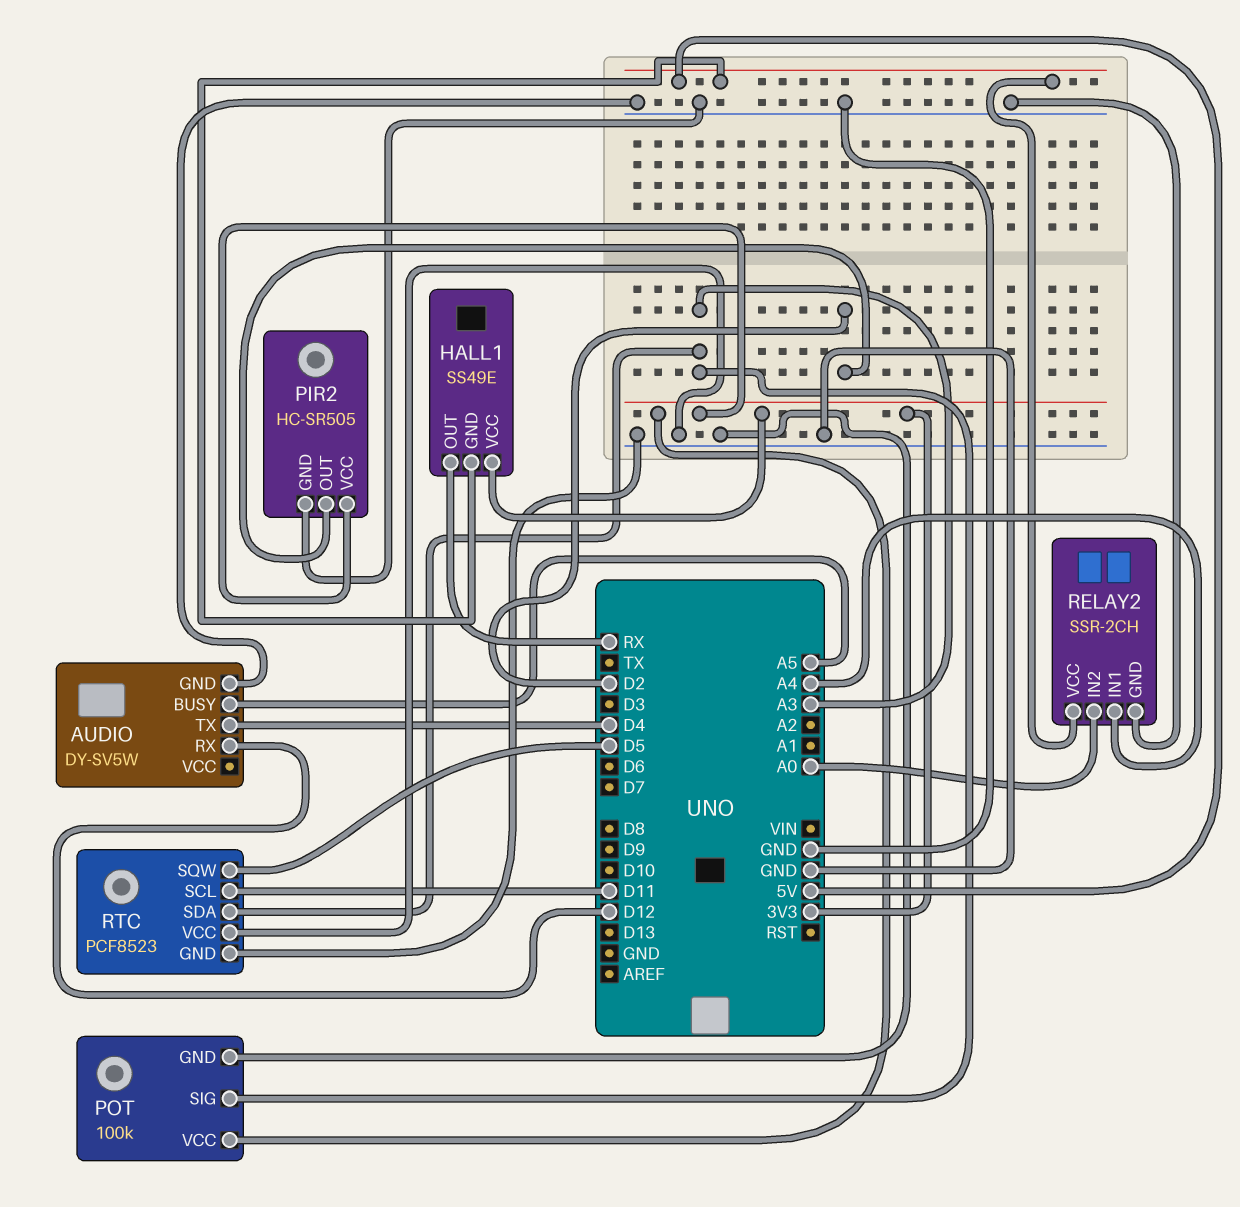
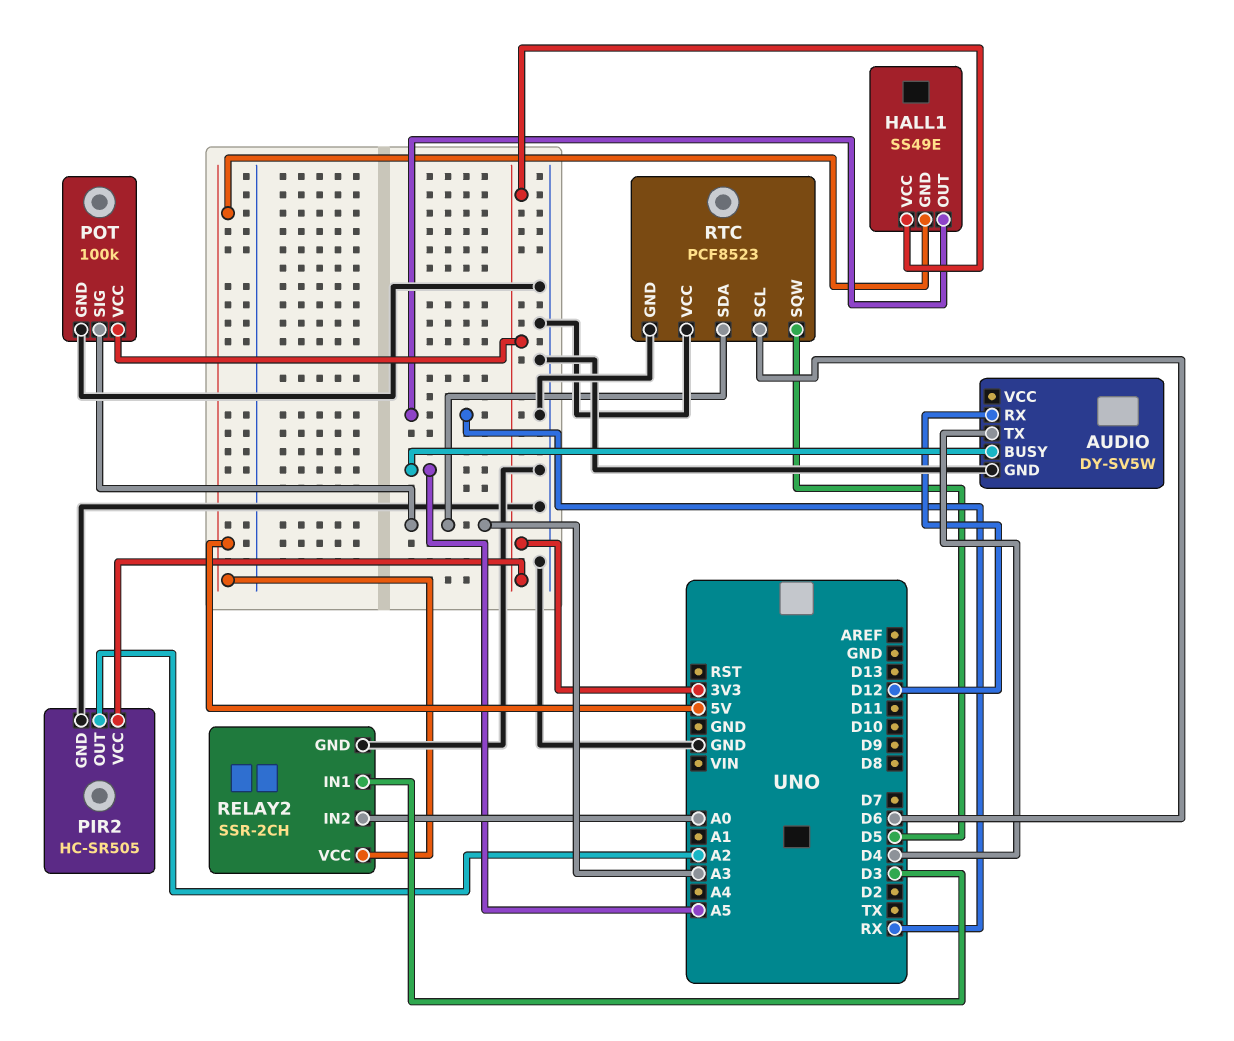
PIR2 pin OUT: D2 -> A2
RELAY2 pin IN1: A4 -> D3
RTC pin SCL: D11 -> D6

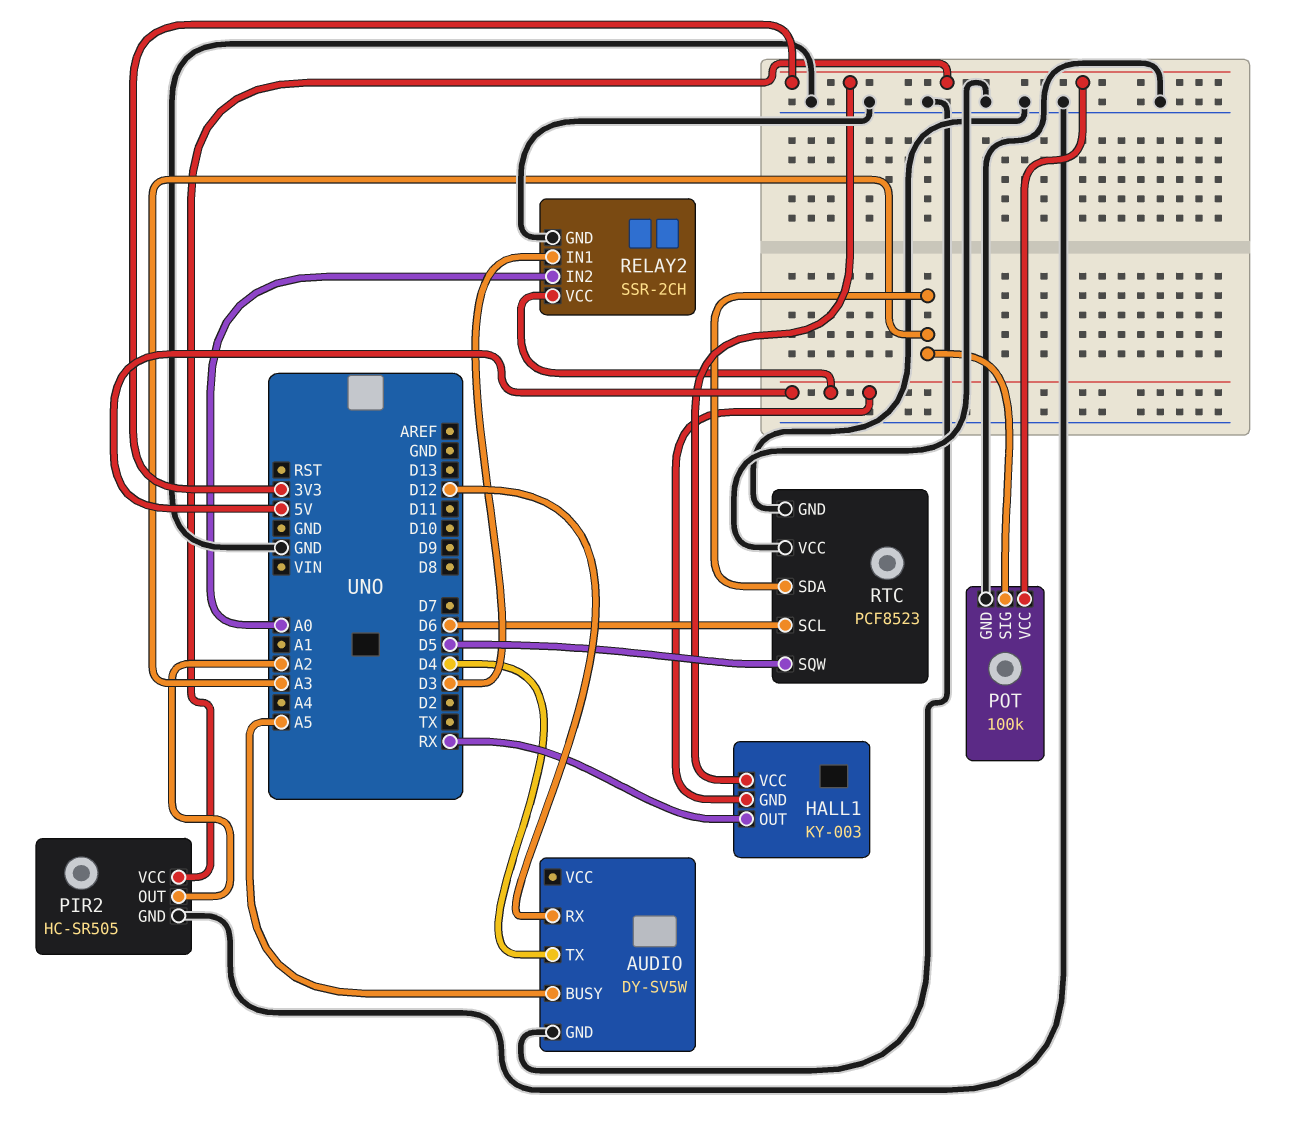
HALL1: SS49E -> KY-003

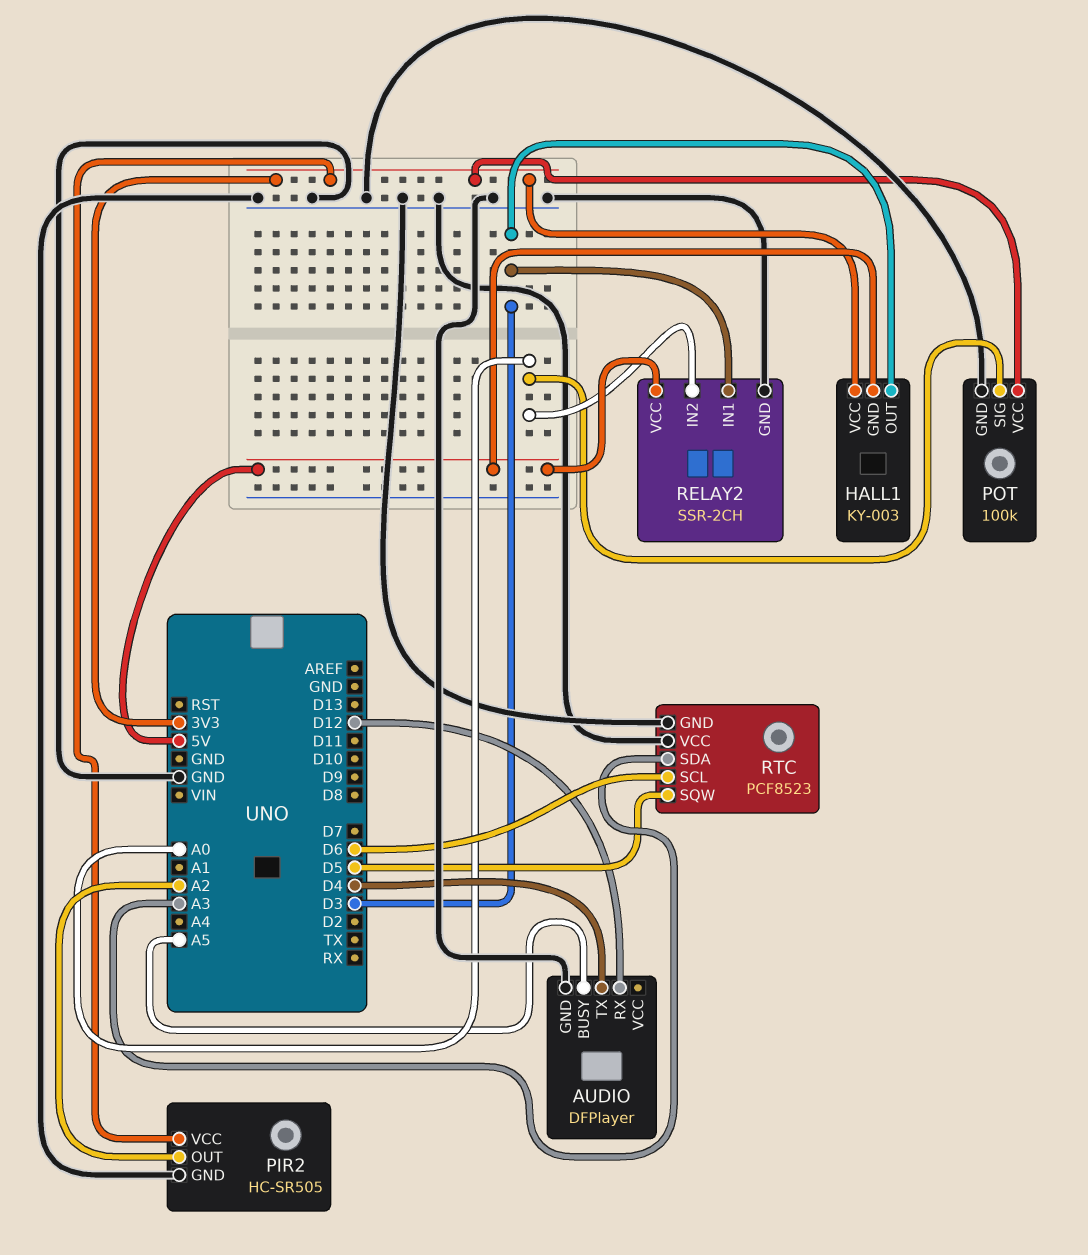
AUDIO: DY-SV5W -> DFPlayer
HALL1 pin OUT: RX -> D3
POT pin SIG: A3 -> A0

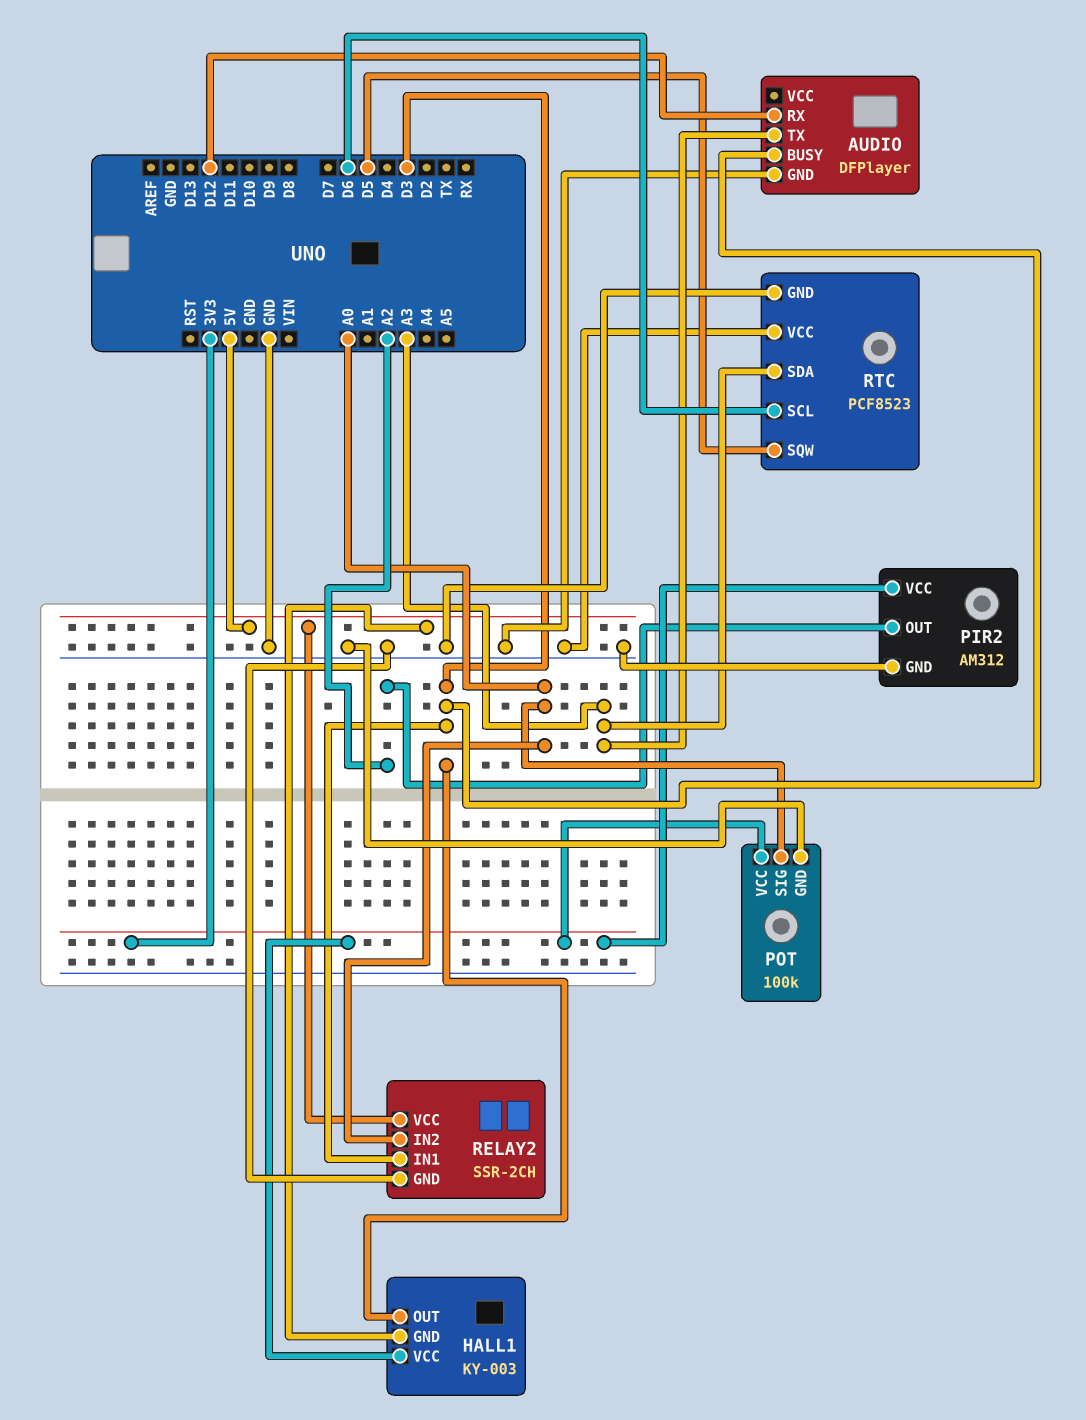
AUDIO pin BUSY: A5 -> D3
AUDIO pin TX: D4 -> A3
PIR2: HC-SR505 -> AM312

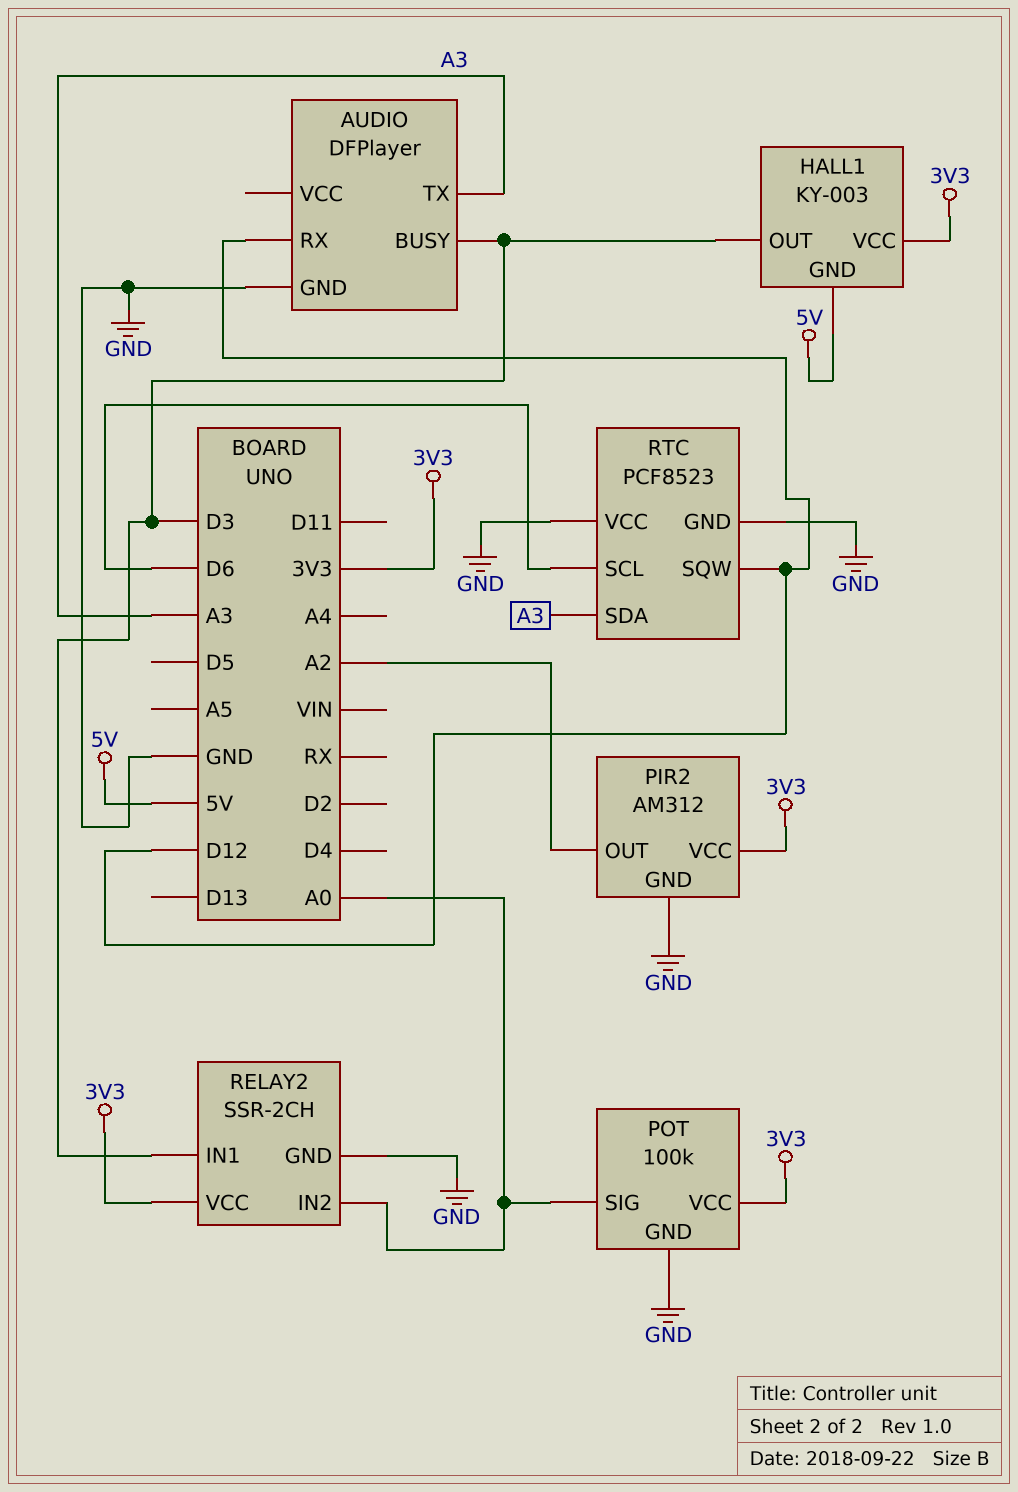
RELAY2 pin VCC: 5V -> 3V3
RTC pin SQW: D5 -> D12

